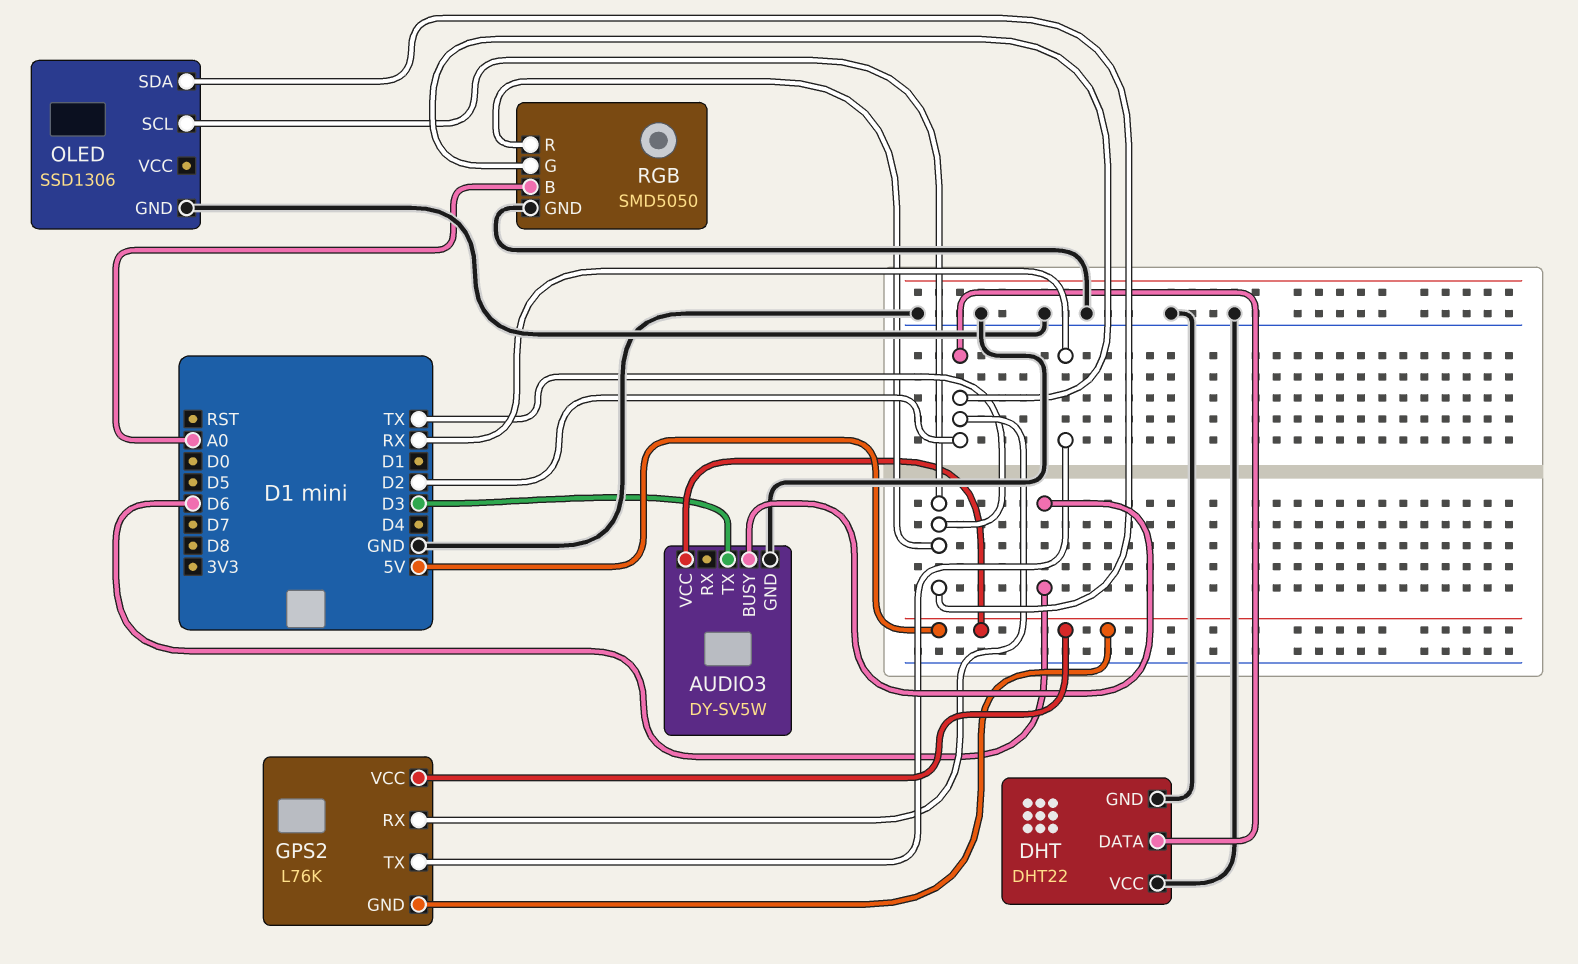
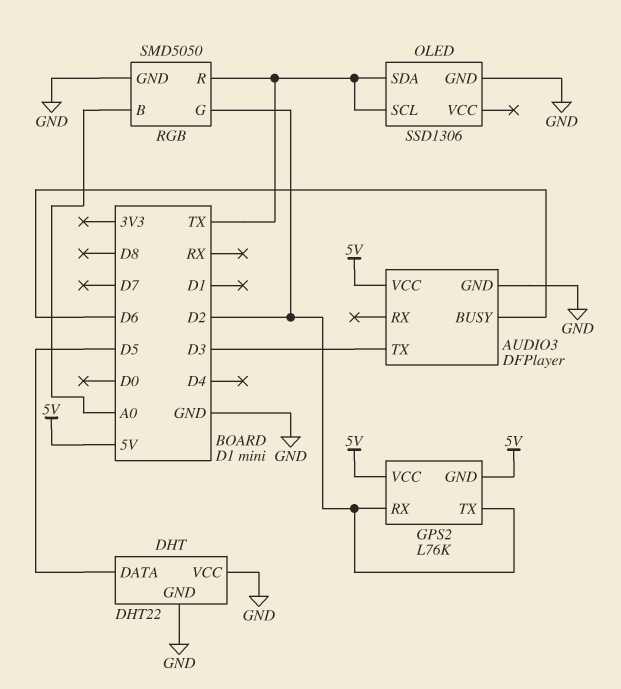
AUDIO3: DY-SV5W -> DFPlayer
DHT pin DATA: D2 -> D5
GPS2 pin TX: RX -> D2

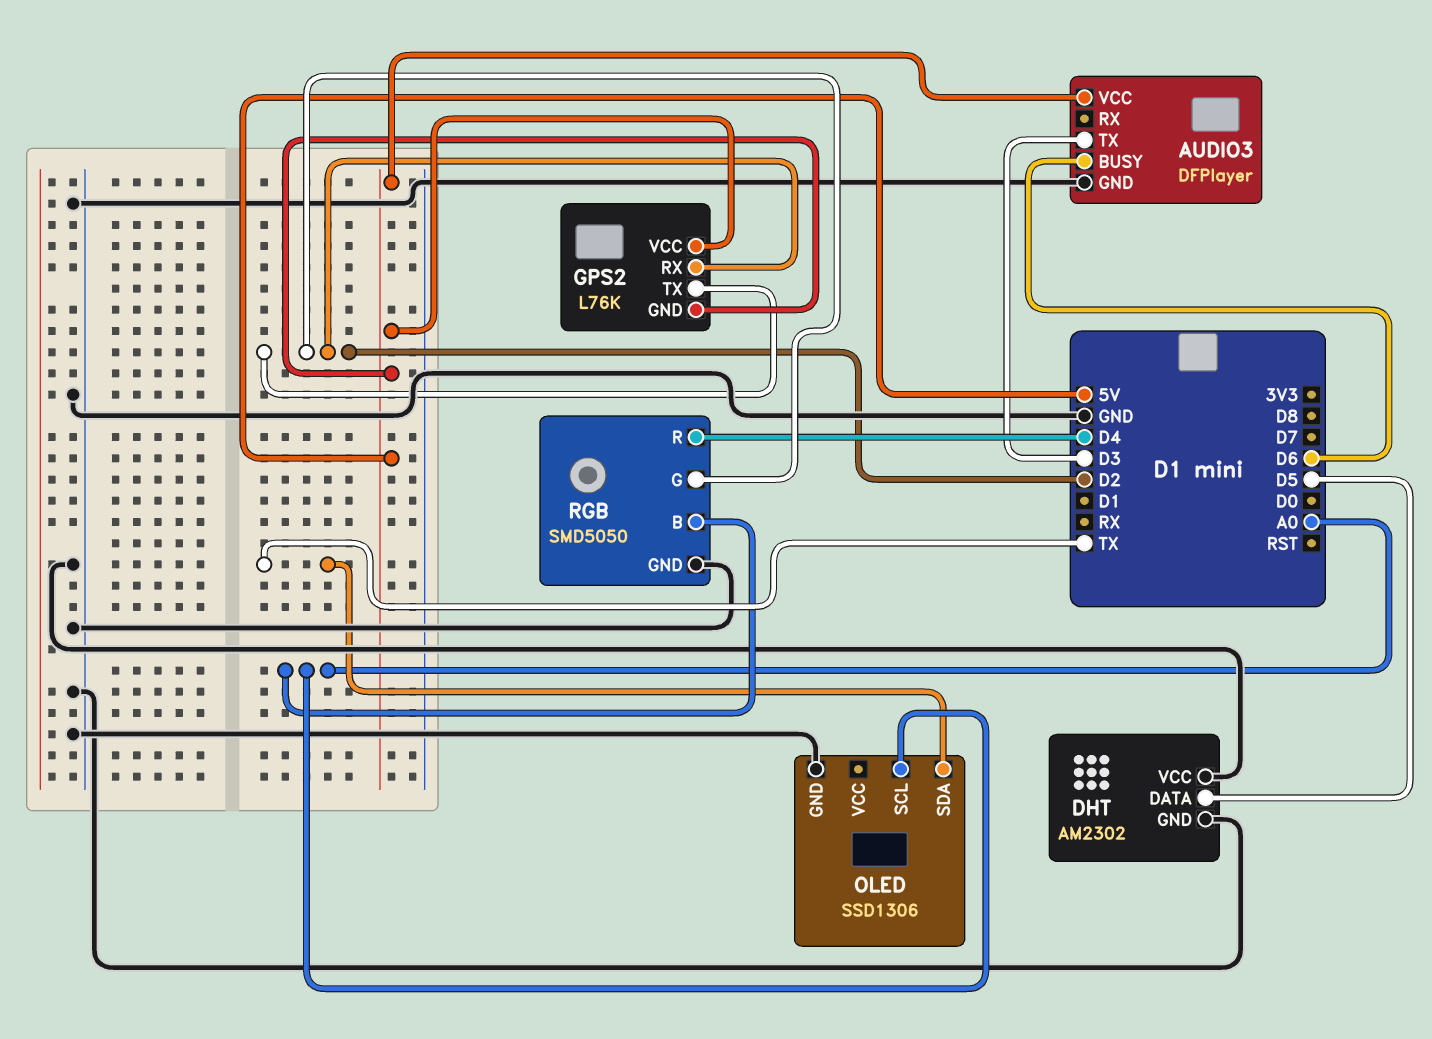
DHT: DHT22 -> AM2302
OLED pin SCL: TX -> A0
RGB pin R: TX -> D4

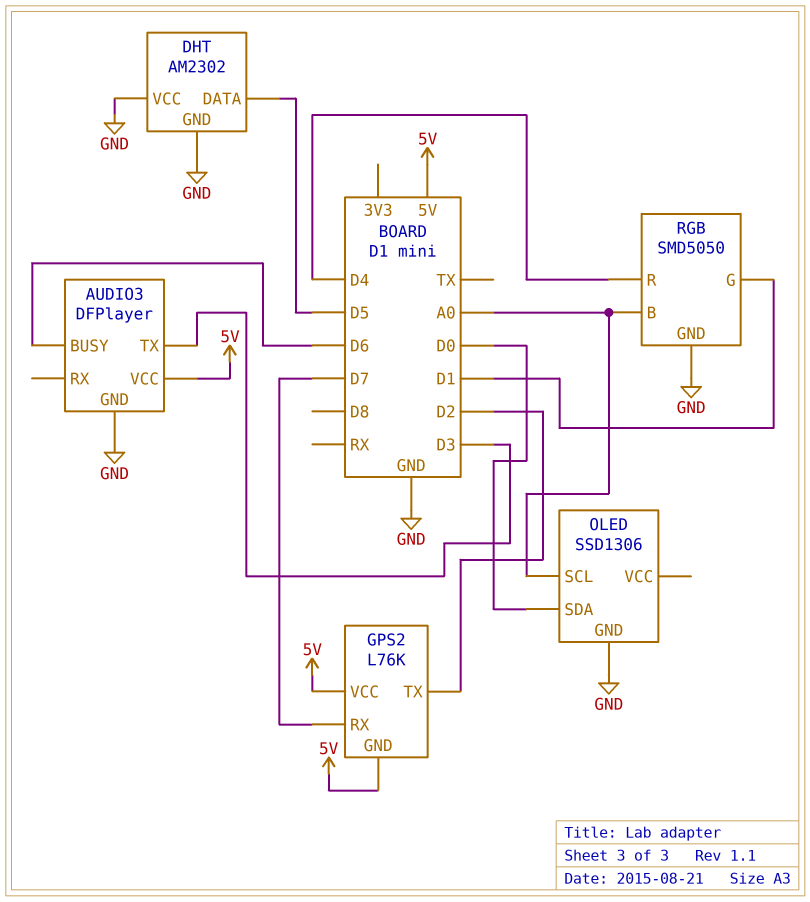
GPS2 pin RX: D2 -> D7
OLED pin SDA: TX -> D0
RGB pin G: D2 -> D1

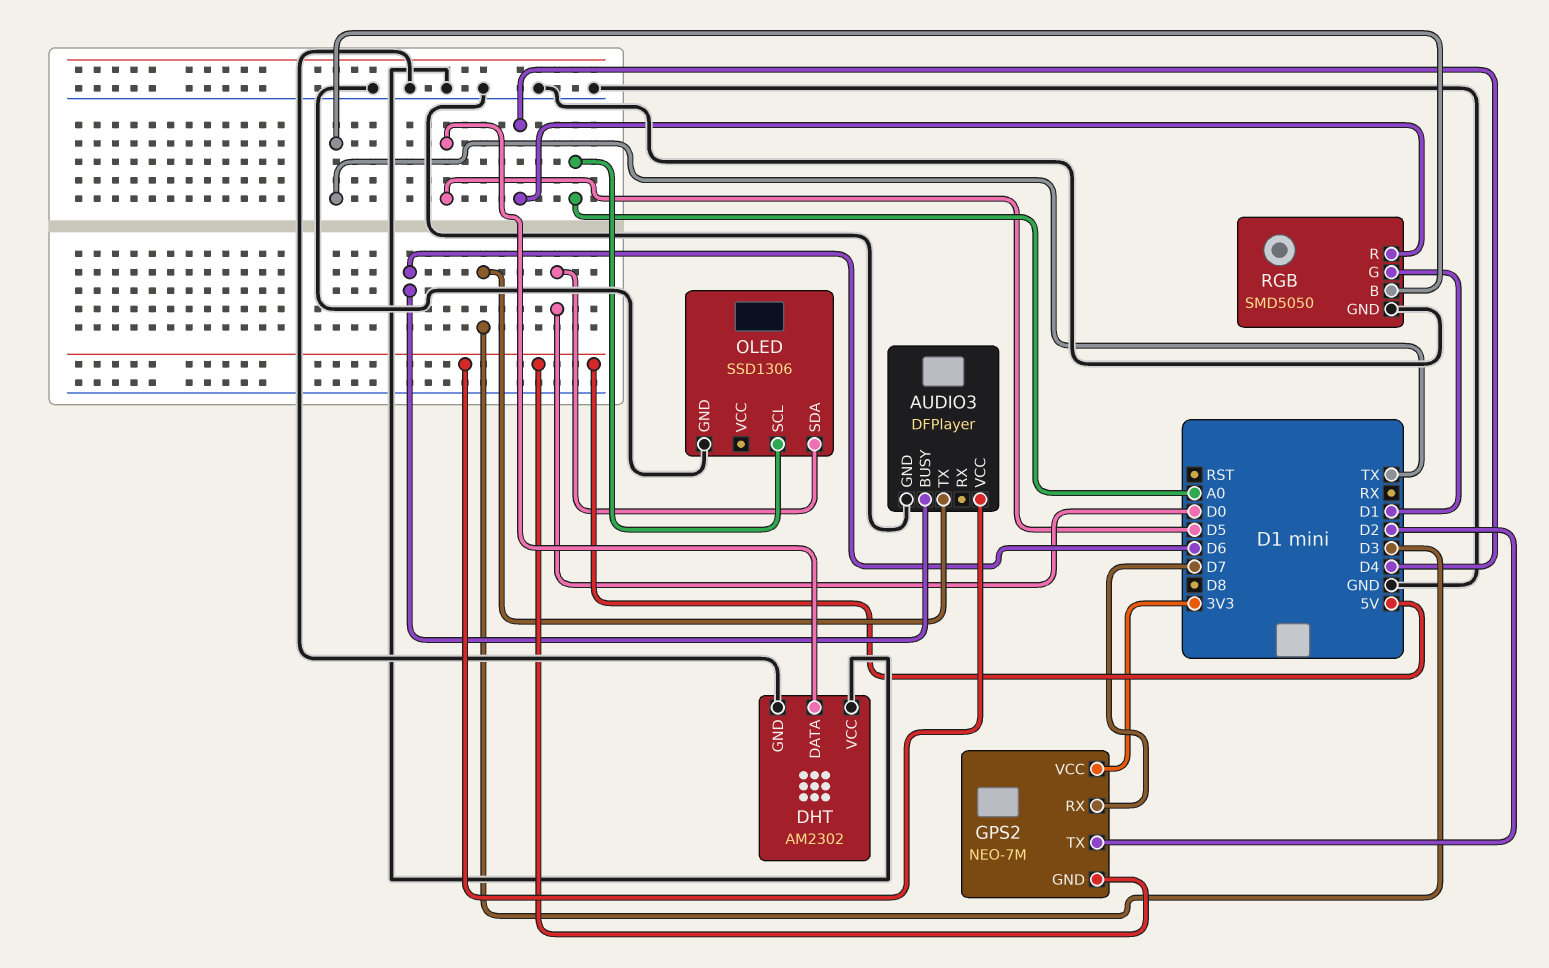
GPS2: L76K -> NEO-7M
GPS2 pin VCC: 5V -> 3V3
RGB pin B: A0 -> TX

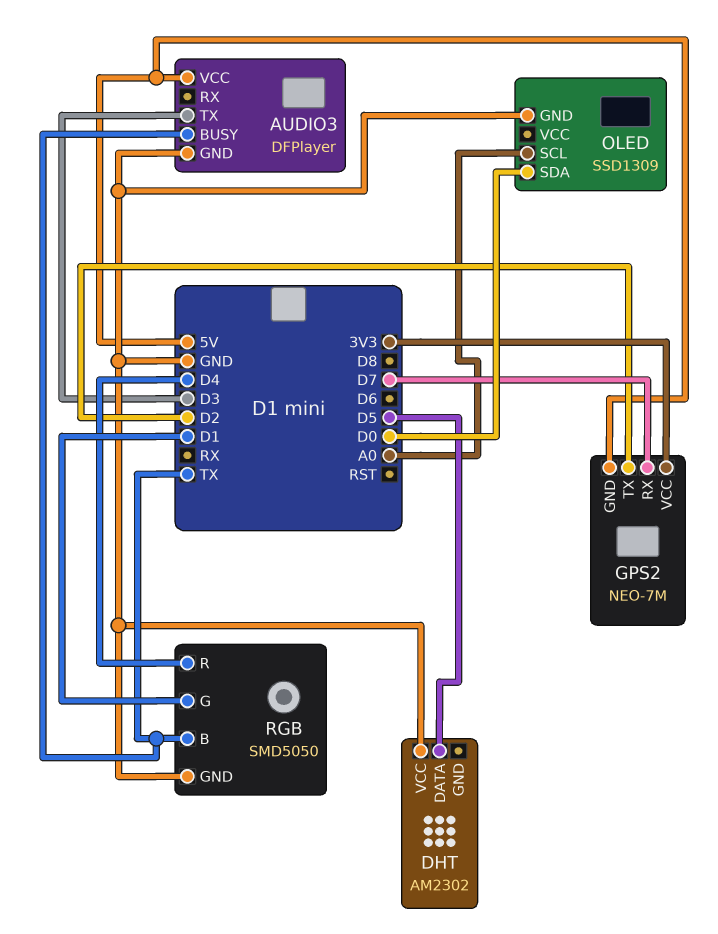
AUDIO3 pin BUSY: D6 -> TX
DHT pin GND: GND -> none
OLED: SSD1306 -> SSD1309

